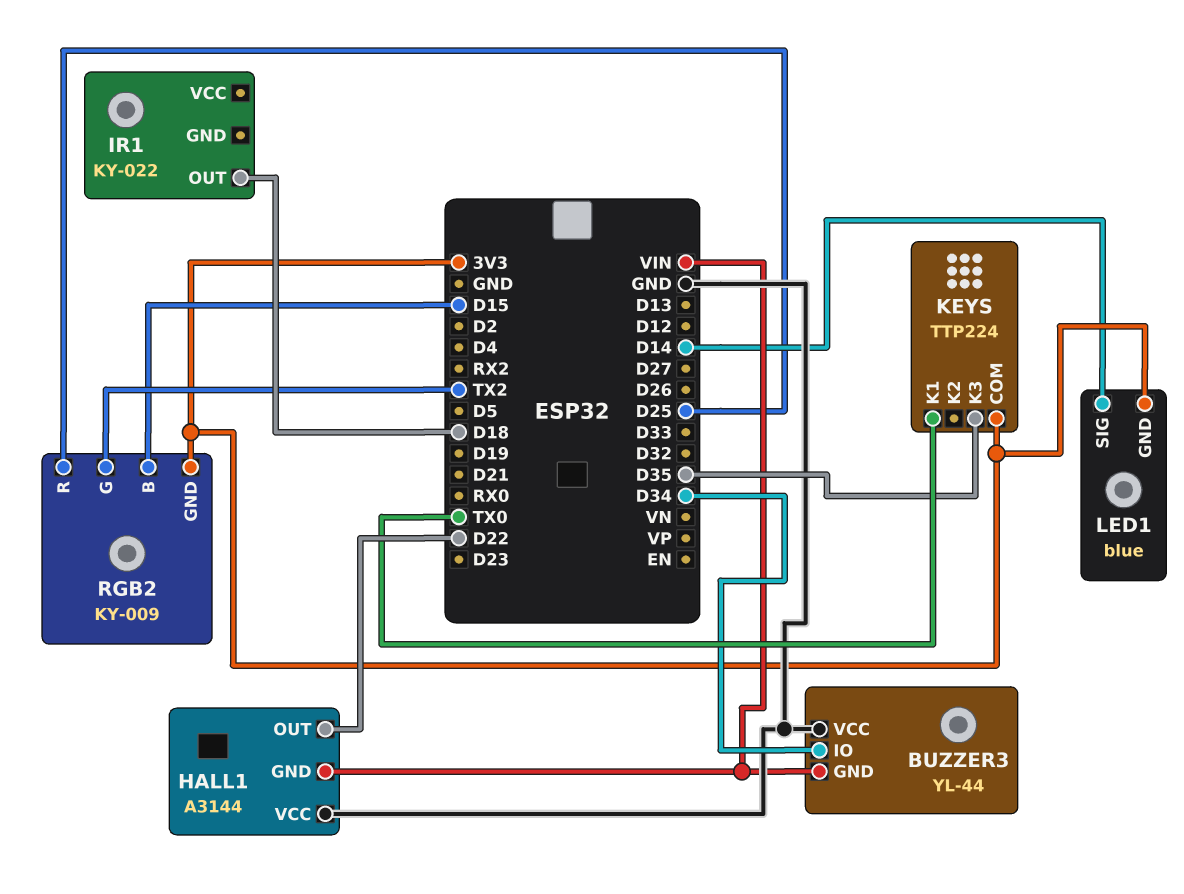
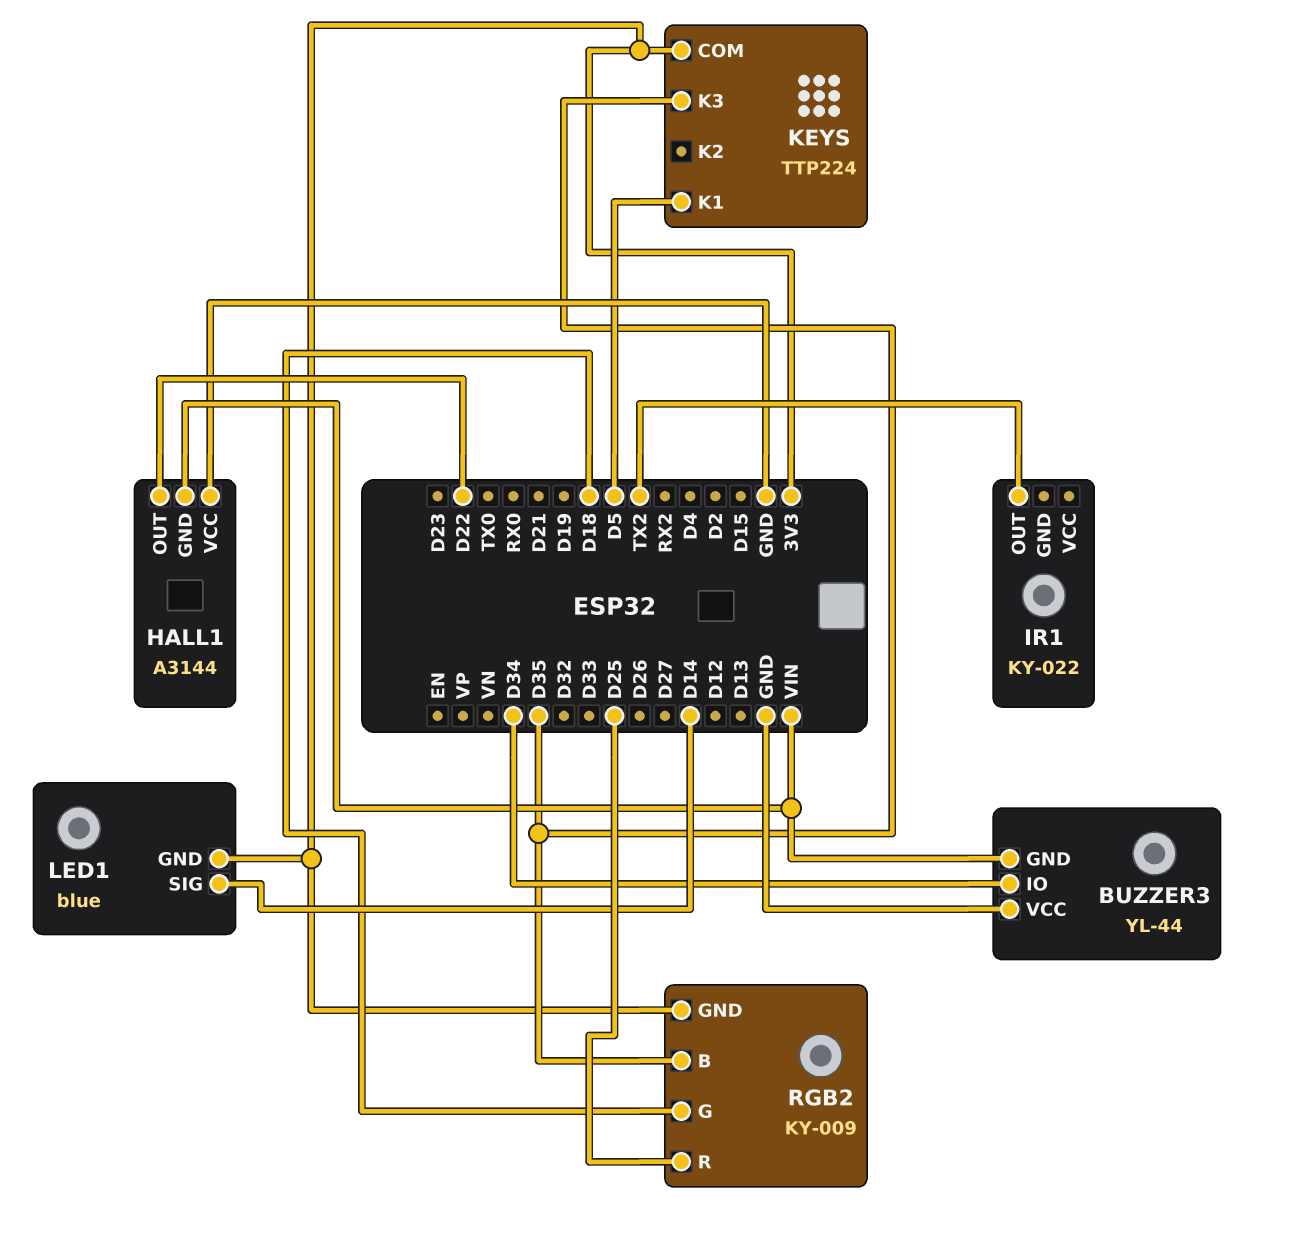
IR1 pin OUT: D18 -> TX2
KEYS pin K1: TX0 -> D5
RGB2 pin B: D15 -> D35
RGB2 pin G: TX2 -> D18

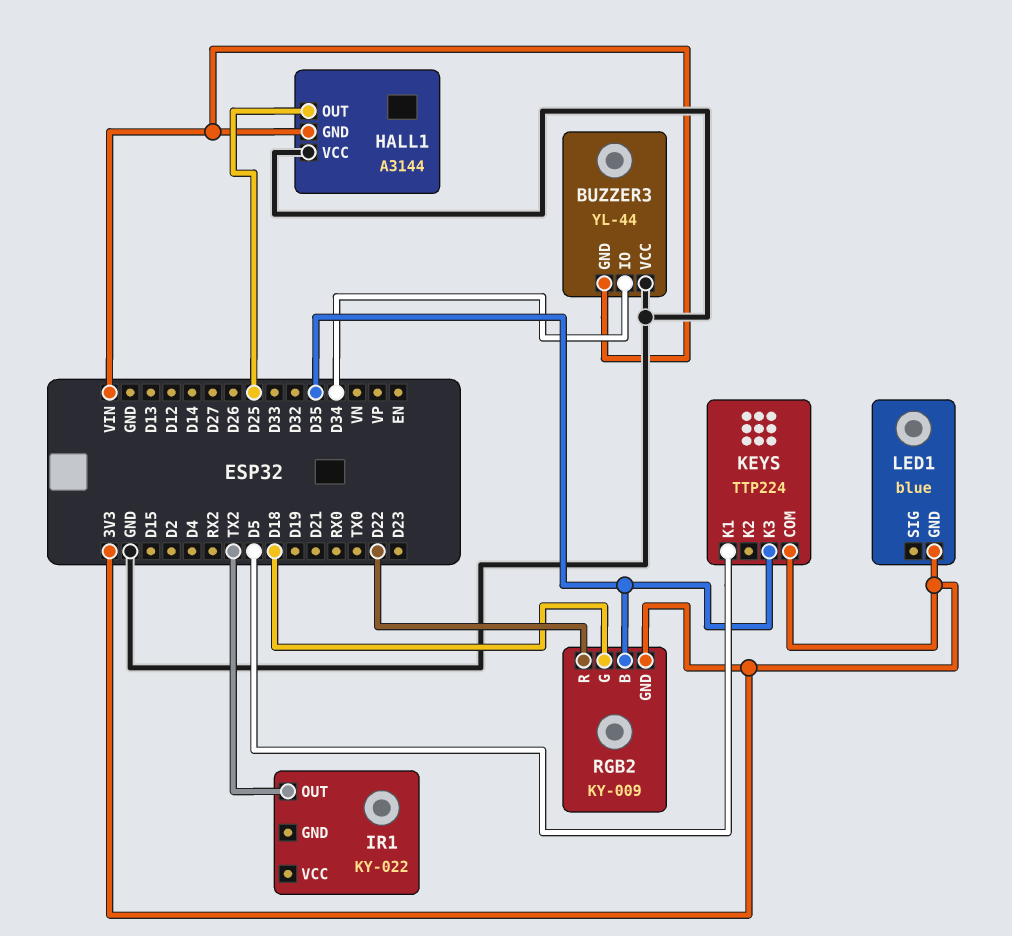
HALL1 pin OUT: D22 -> D25
LED1 pin SIG: D14 -> none
RGB2 pin R: D25 -> D22

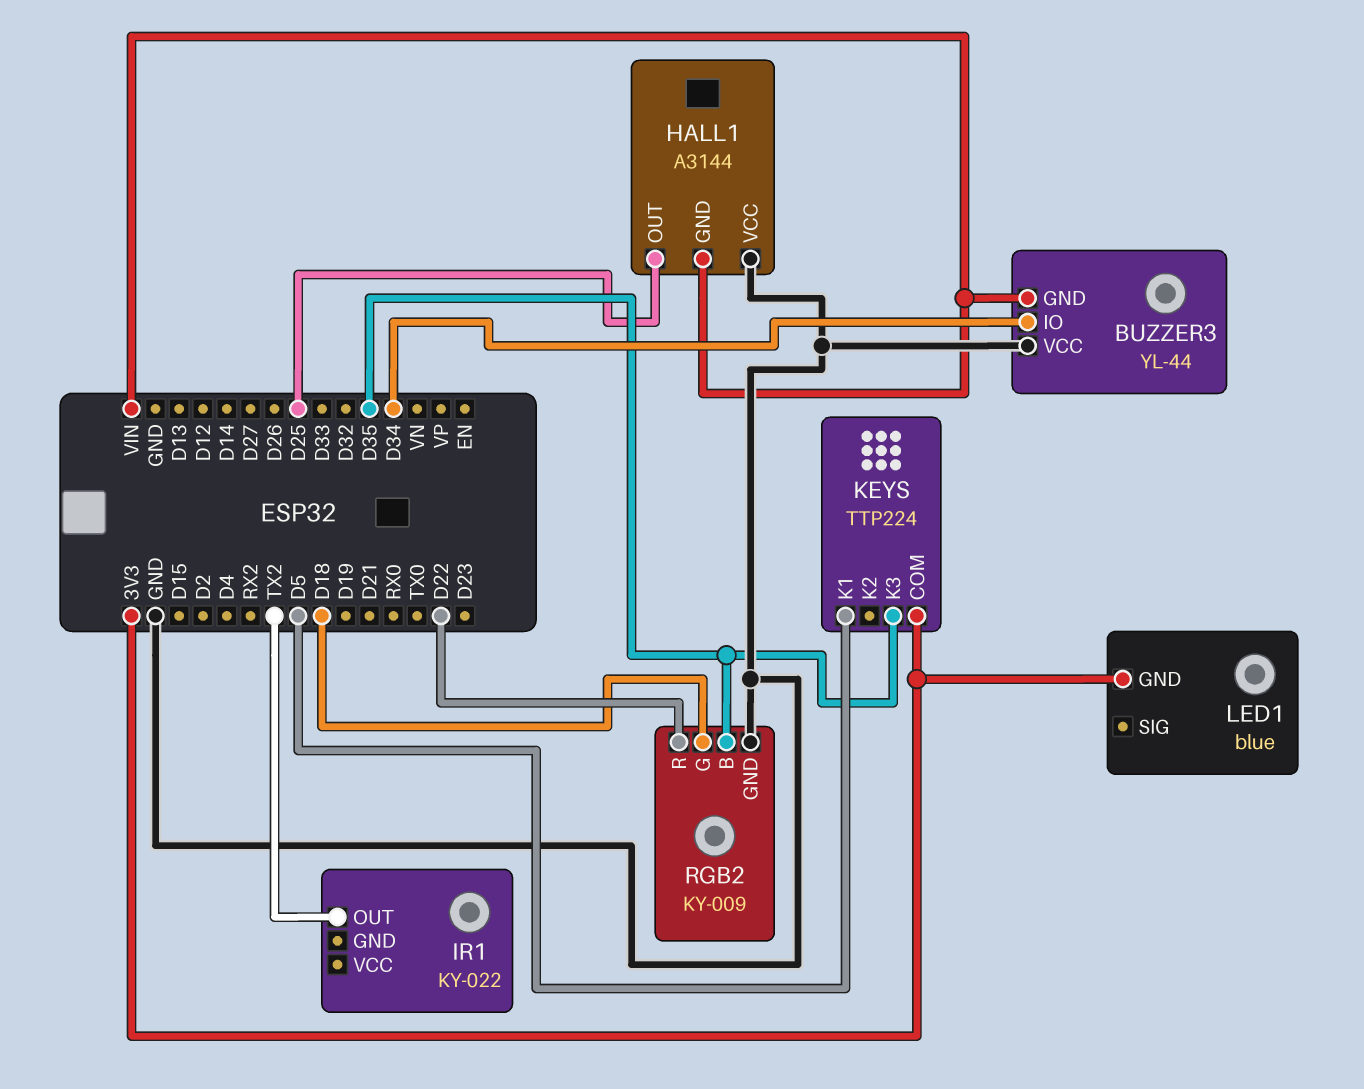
RGB2 pin GND: 3V3 -> GND

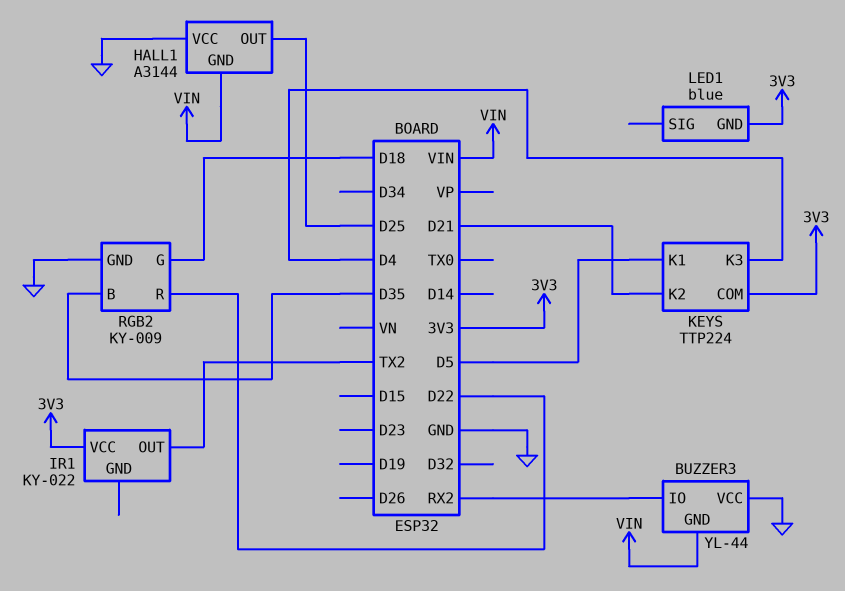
BUZZER3 pin IO: D34 -> RX2
IR1 pin VCC: none -> 3V3
KEYS pin K2: none -> D21
KEYS pin K3: D35 -> D4

